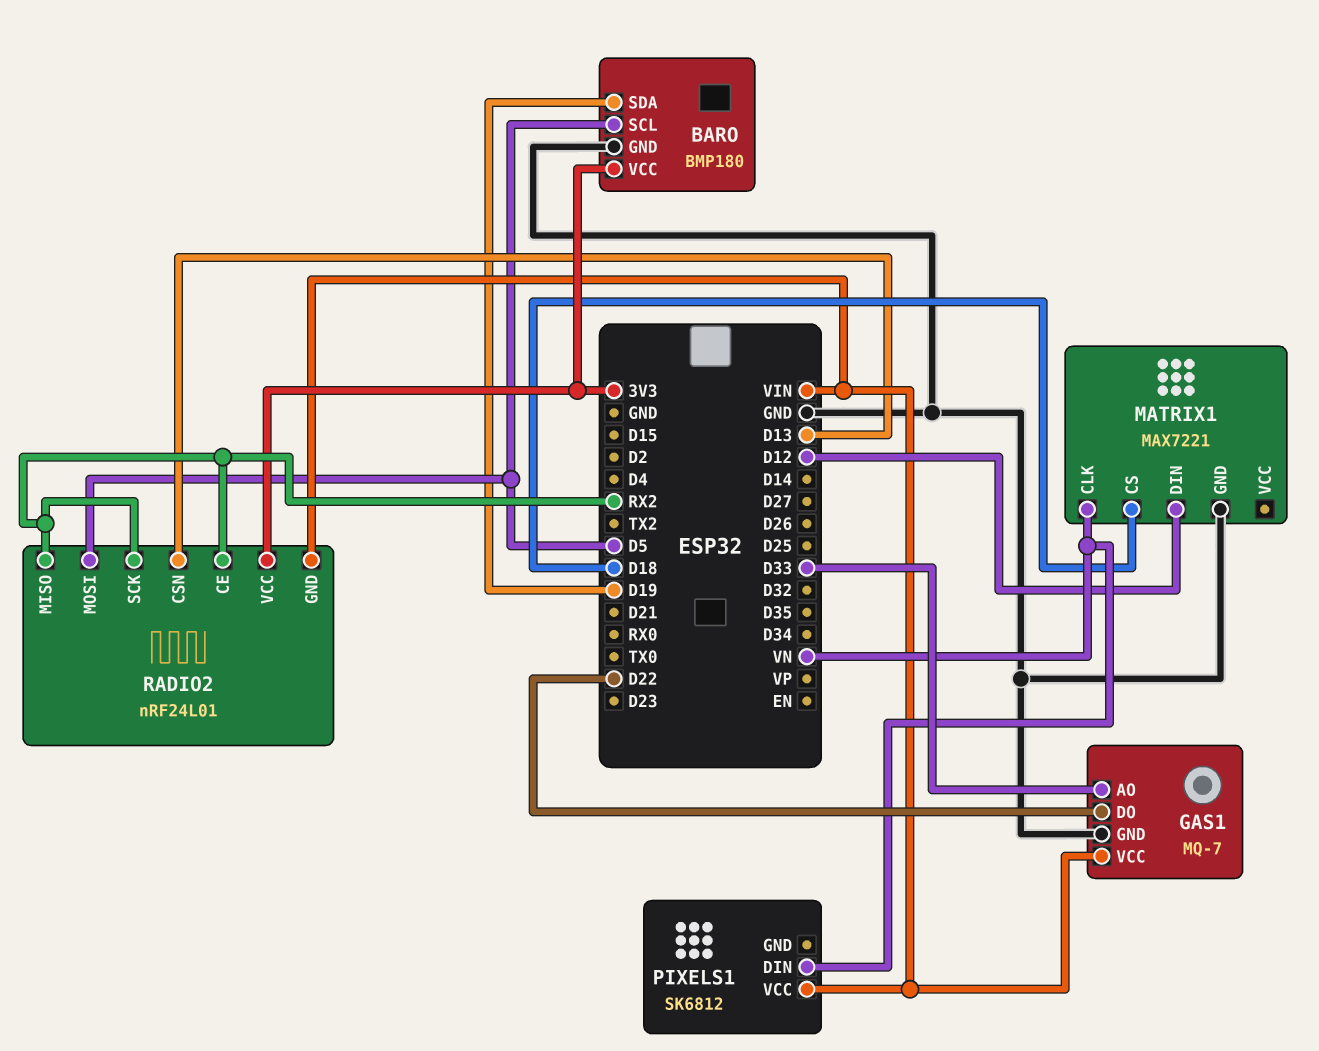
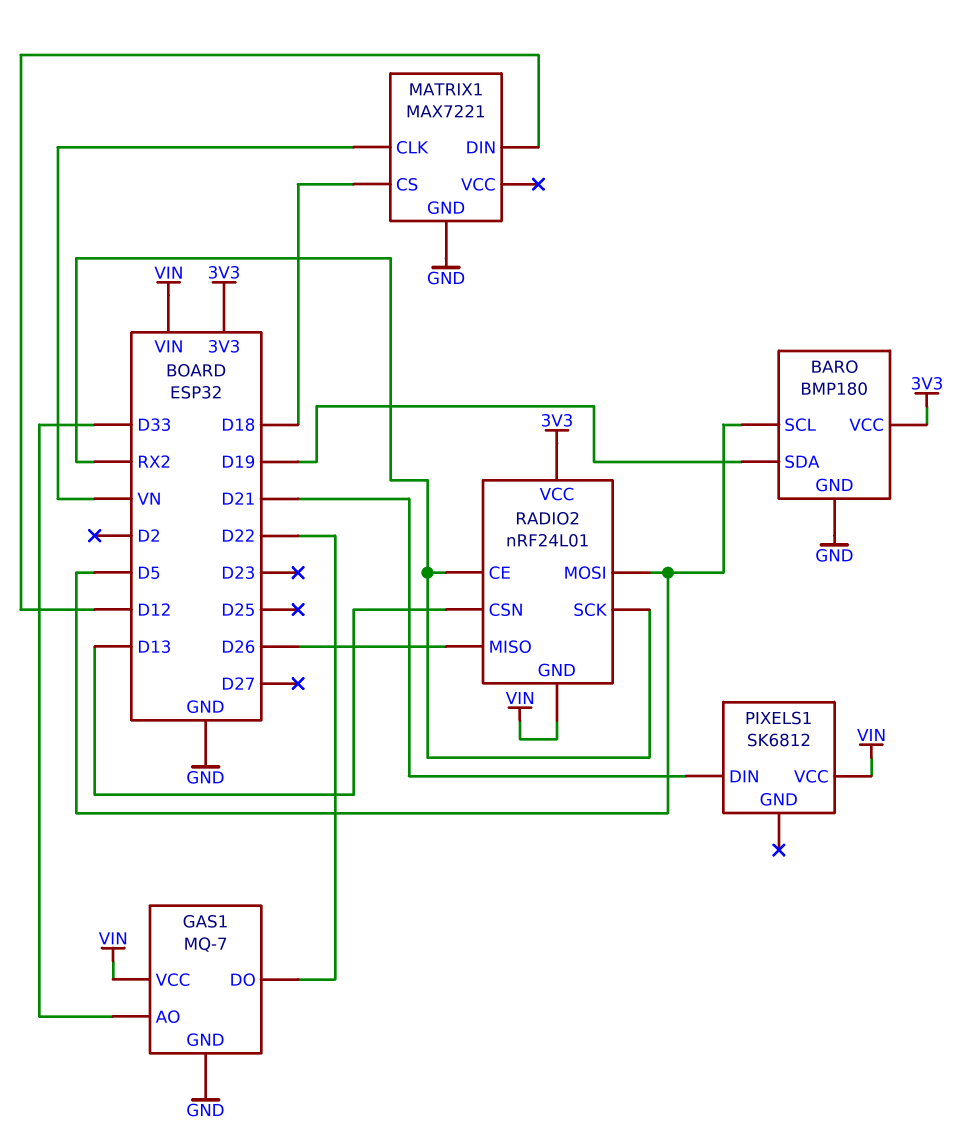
PIXELS1 pin DIN: VN -> D21
RADIO2 pin MISO: RX2 -> D26

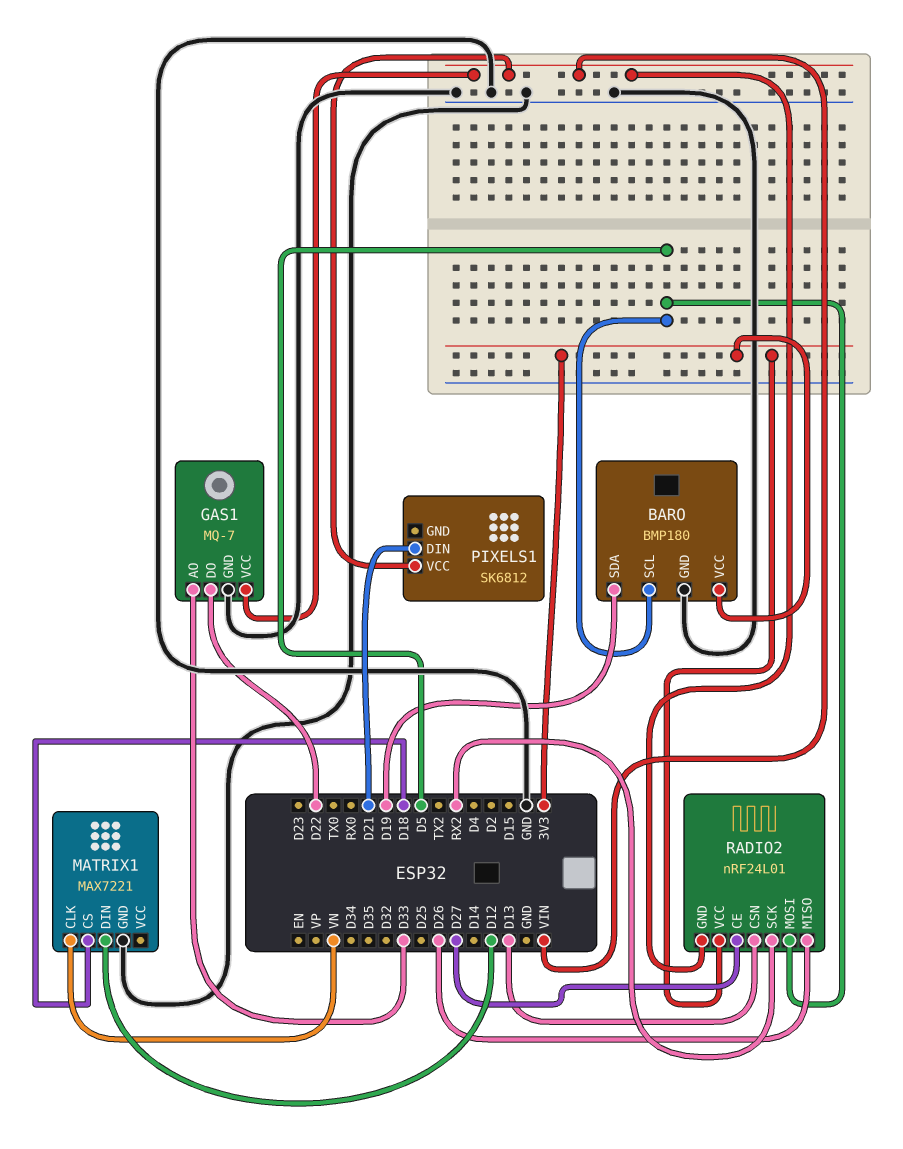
RADIO2 pin CE: RX2 -> D27

